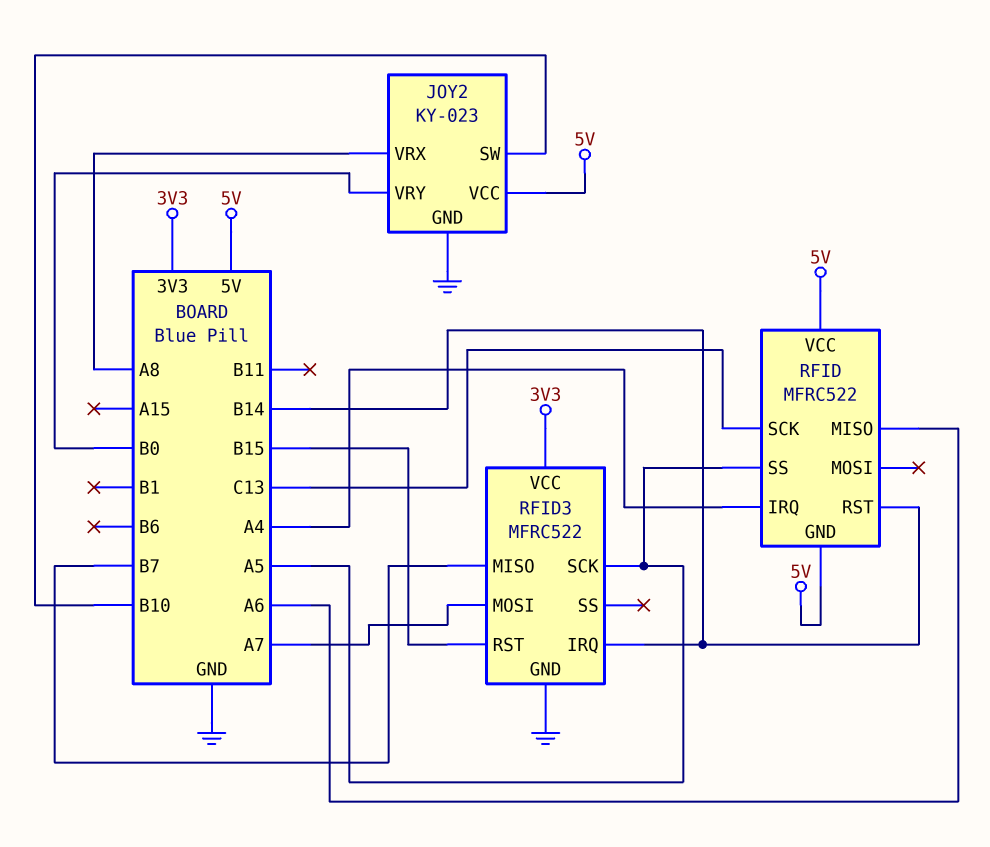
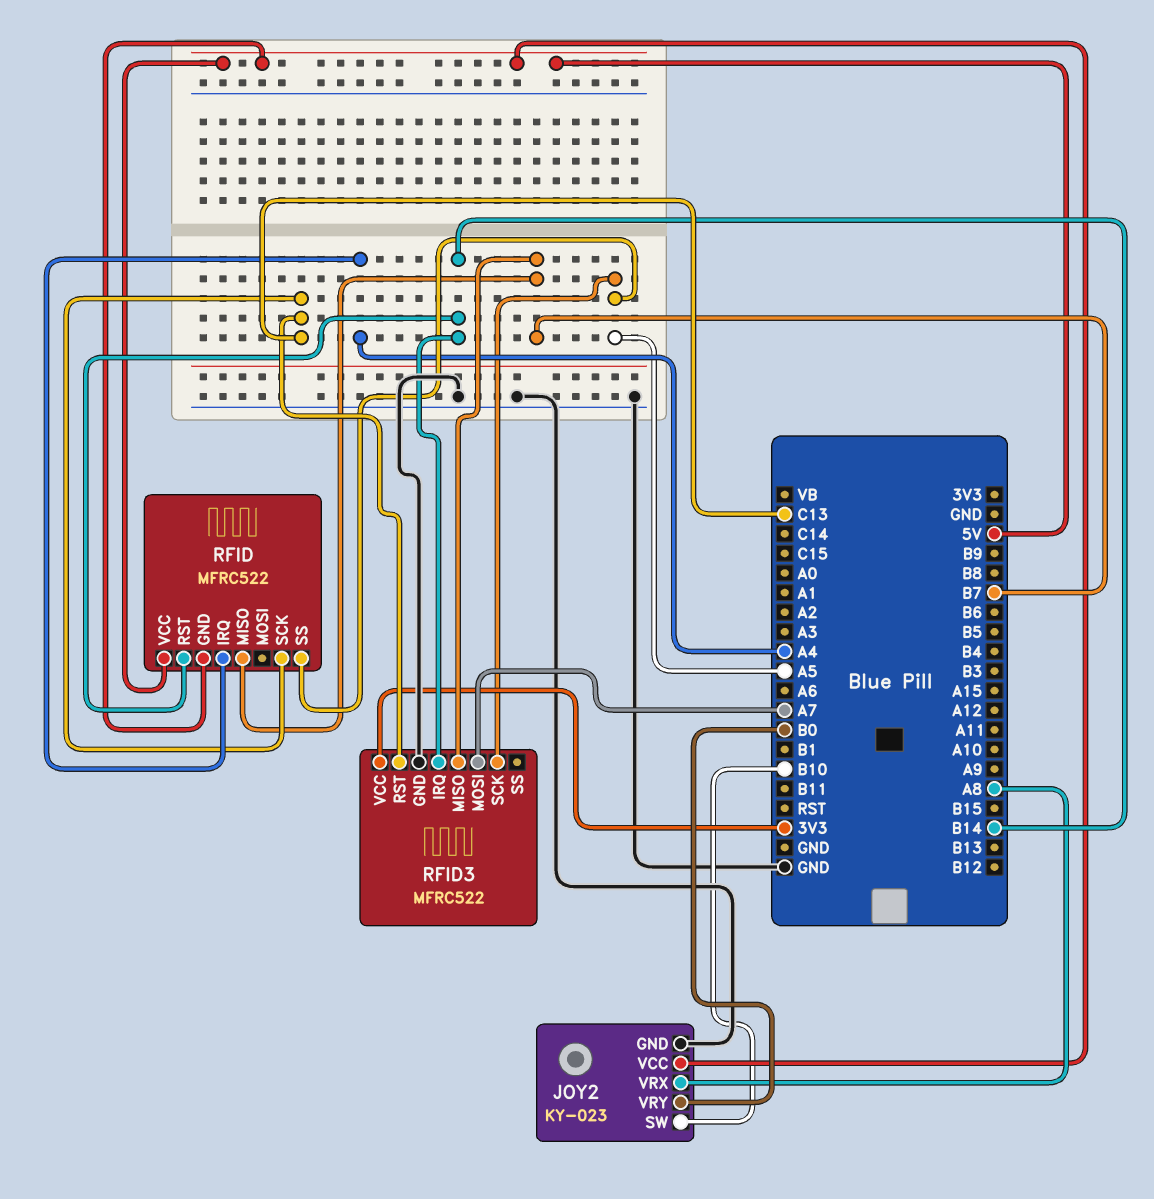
RFID pin MISO: A6 -> B7
RFID3 pin RST: B15 -> C13

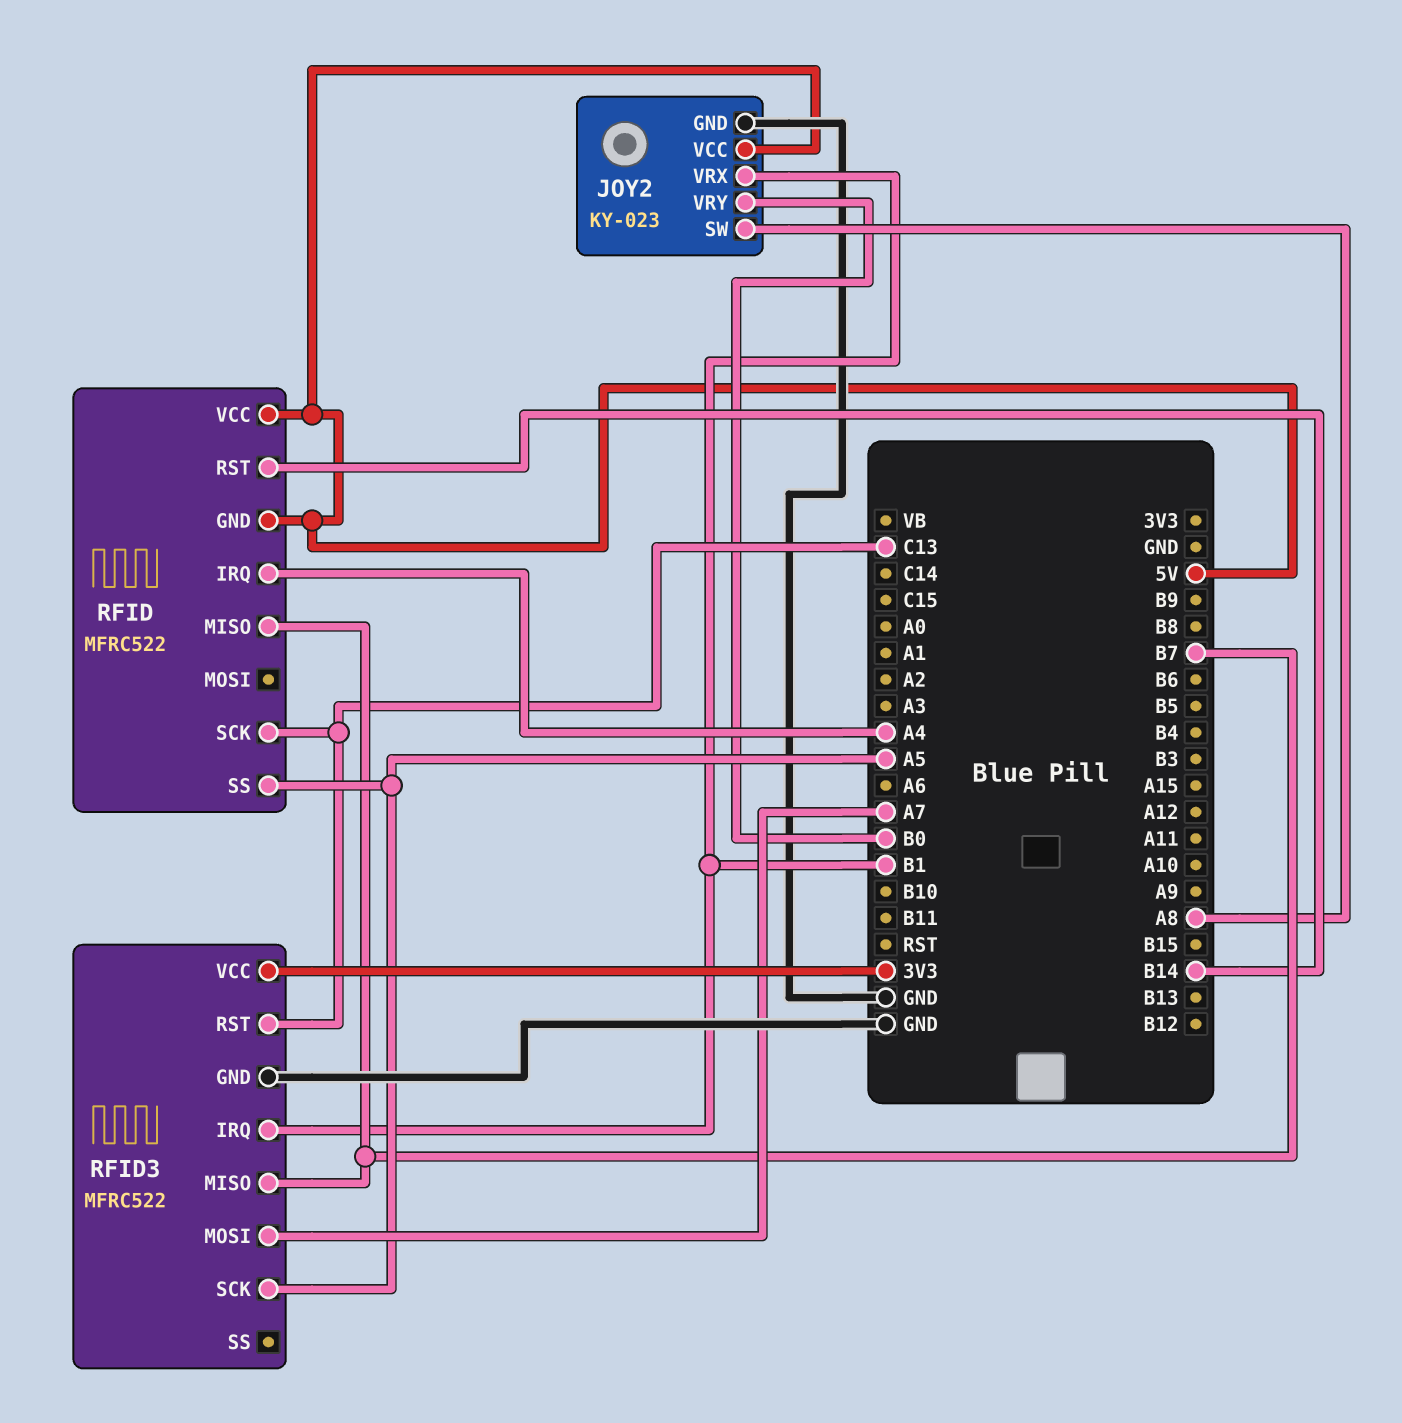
JOY2 pin SW: B10 -> A8
JOY2 pin VRX: A8 -> B1
RFID3 pin IRQ: B14 -> B1

